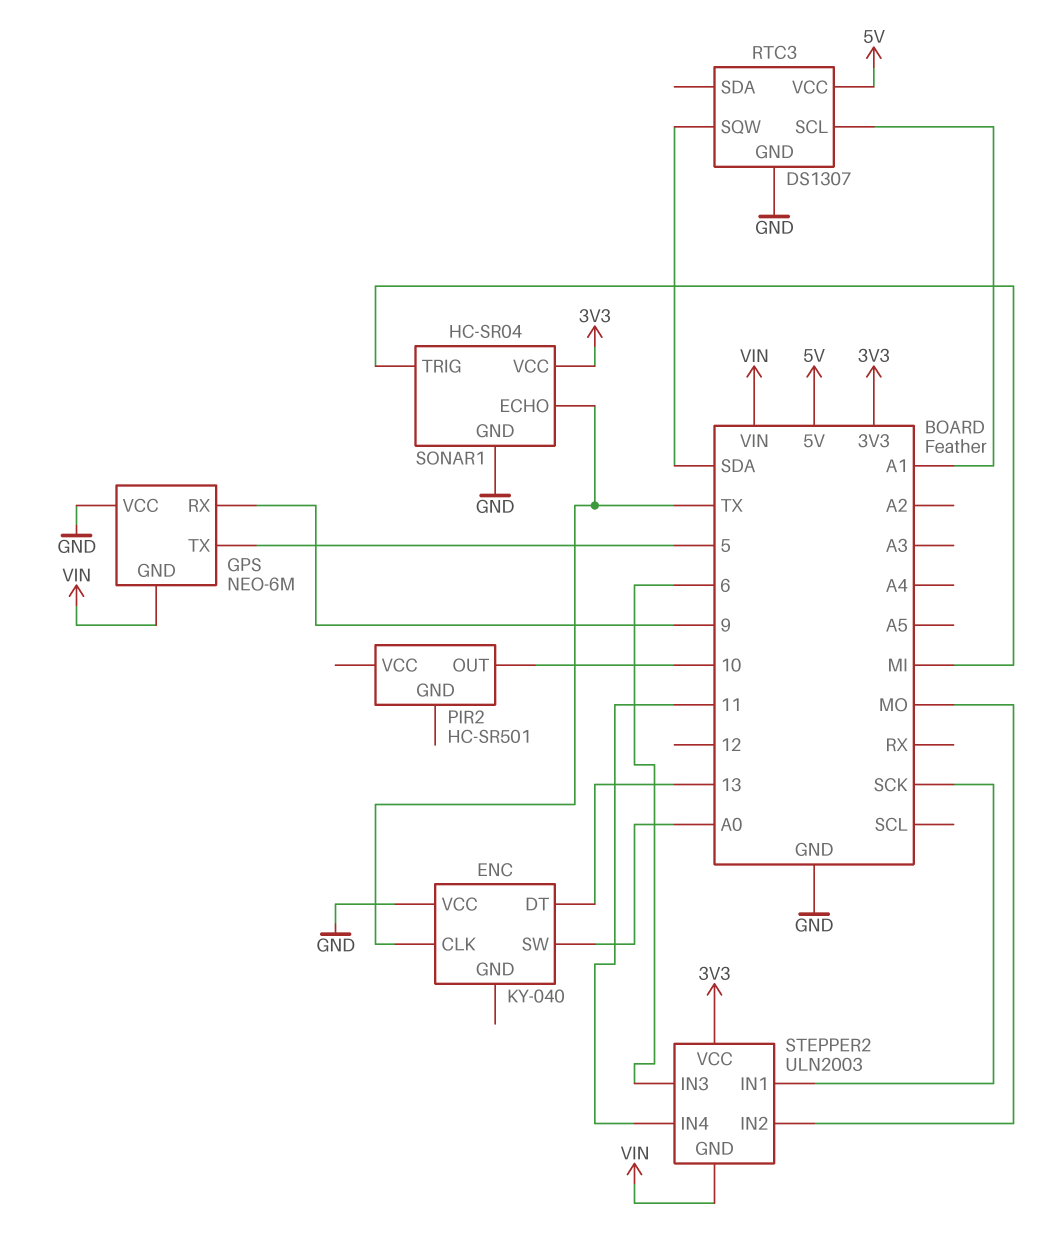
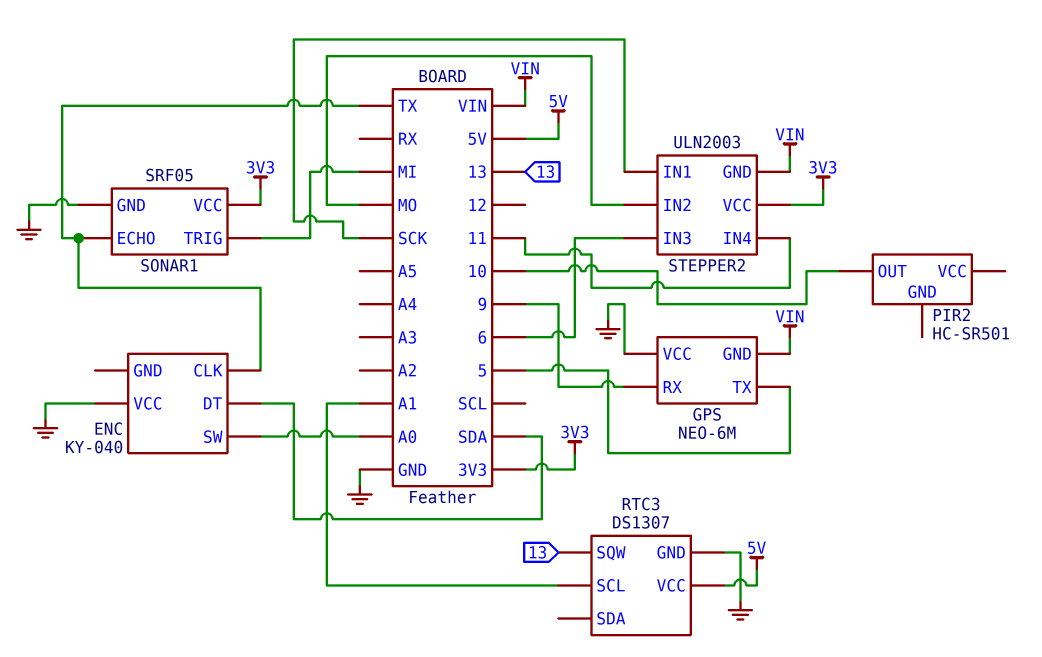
ENC pin DT: 13 -> SDA
RTC3 pin SQW: SDA -> 13
SONAR1: HC-SR04 -> SRF05

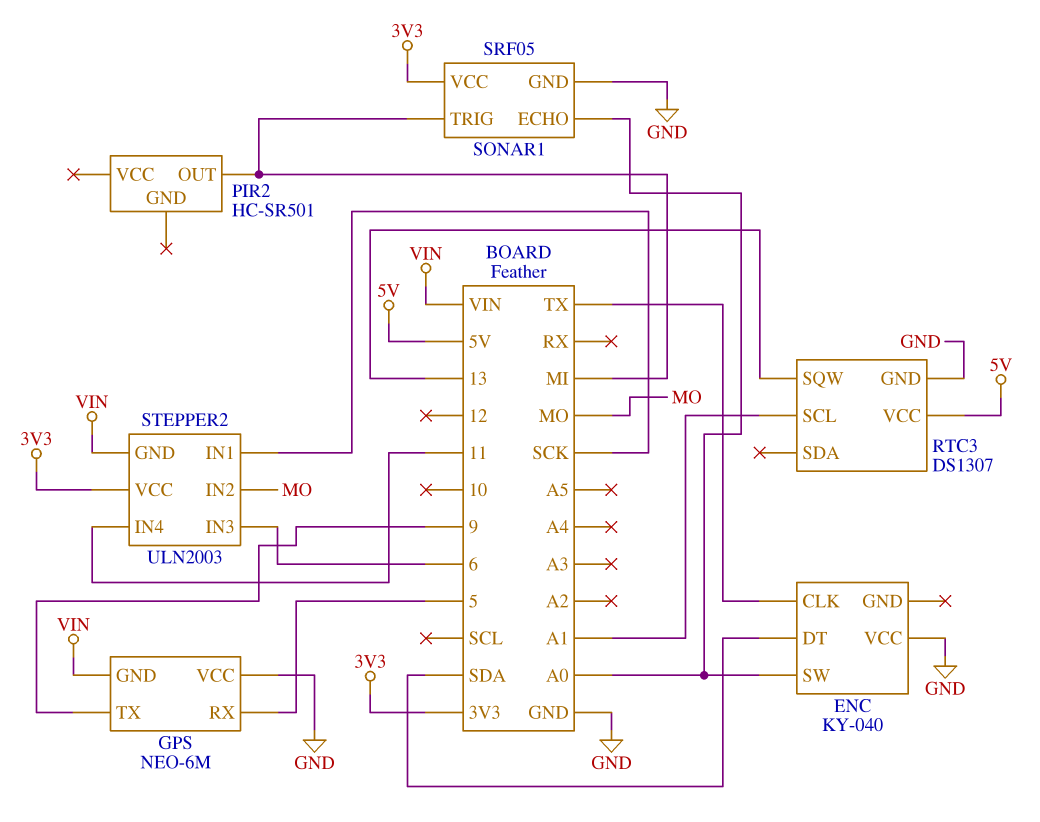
GPS pin RX: 9 -> 5
GPS pin TX: 5 -> 9
PIR2 pin OUT: 10 -> MI
SONAR1 pin ECHO: TX -> A0

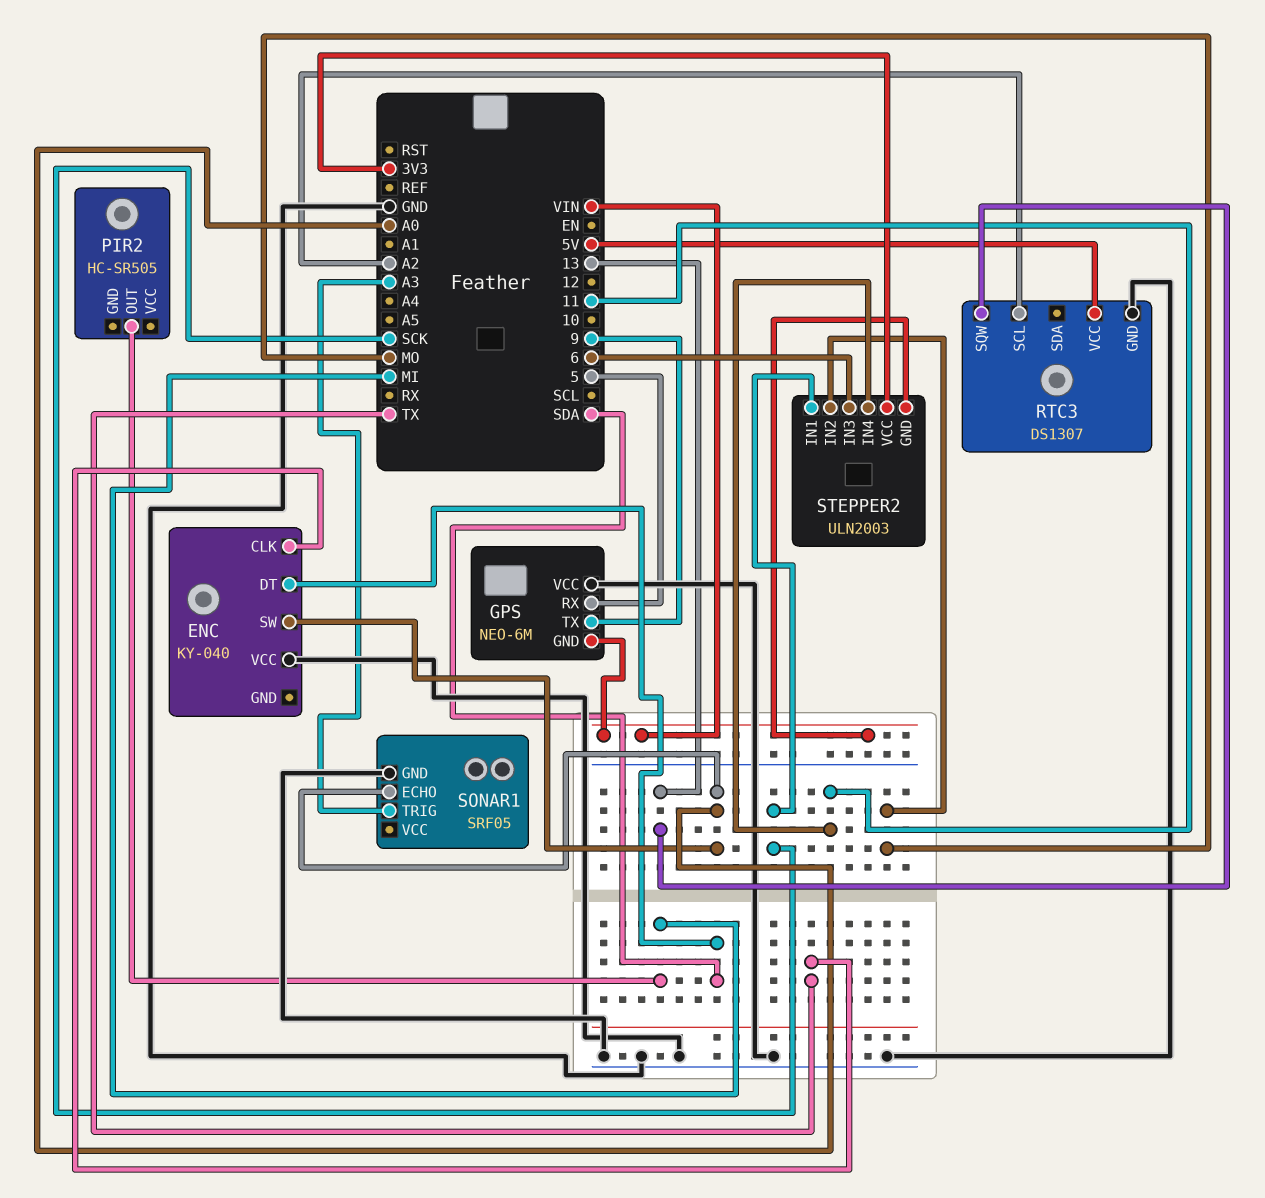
PIR2: HC-SR501 -> HC-SR505
RTC3 pin SCL: A1 -> A2
SONAR1 pin TRIG: MI -> A3
SONAR1 pin VCC: 3V3 -> none

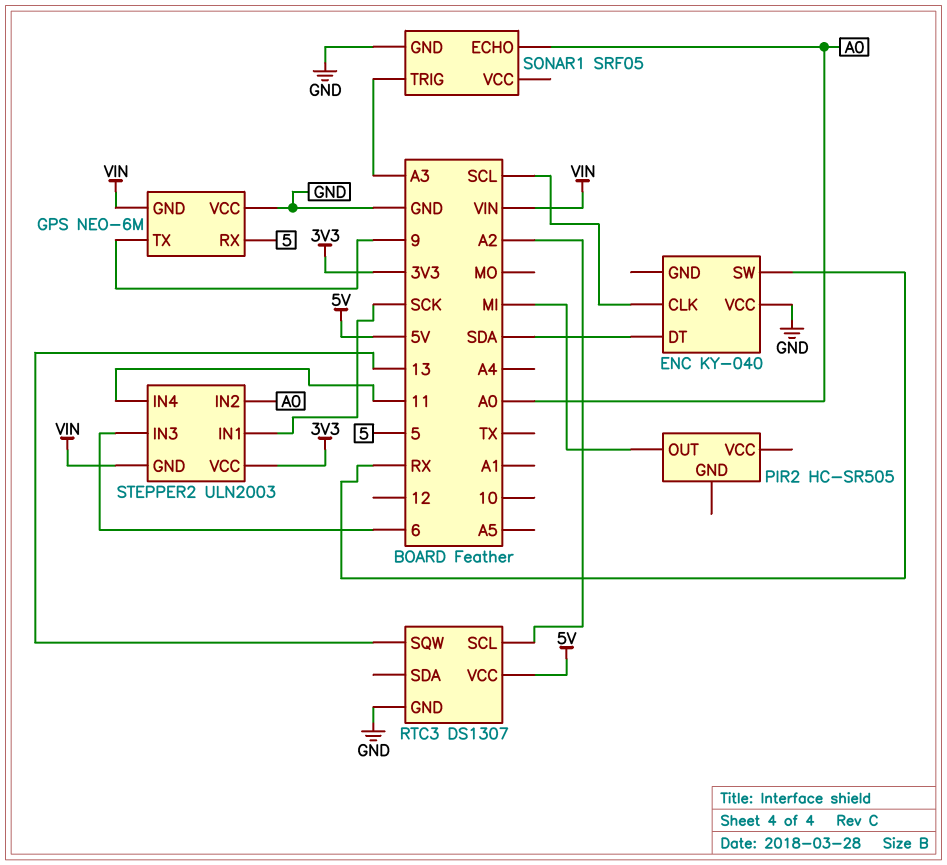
ENC pin CLK: TX -> SCL
ENC pin SW: A0 -> RX
STEPPER2 pin IN2: MO -> A0

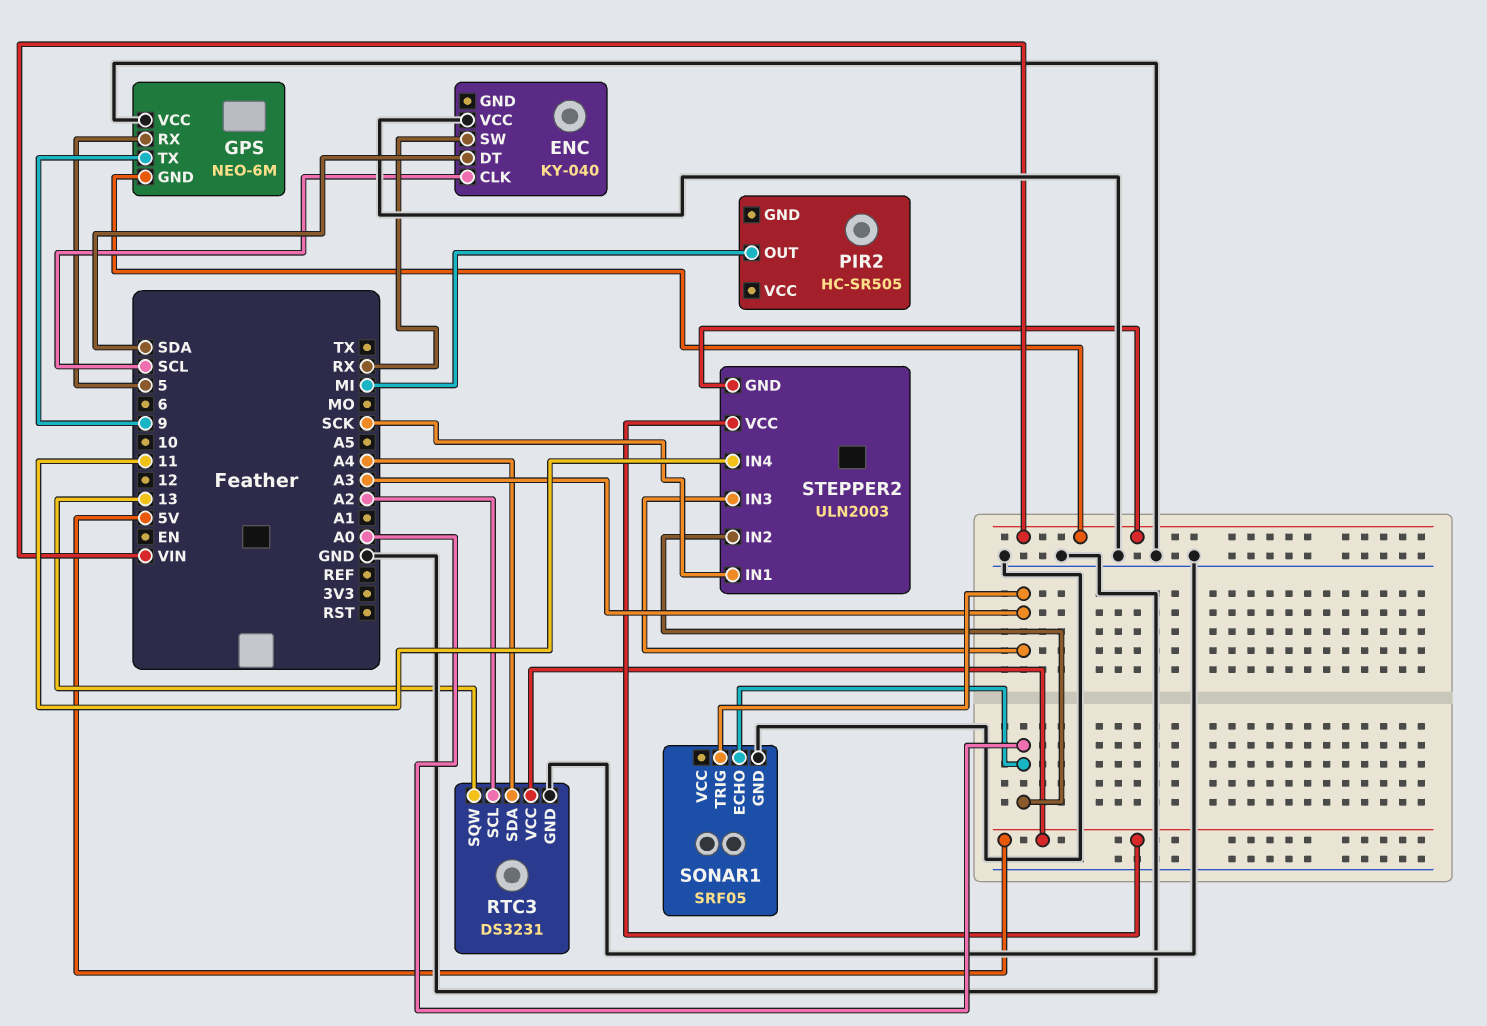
RTC3: DS1307 -> DS3231
RTC3 pin SDA: none -> A4
STEPPER2 pin IN3: 6 -> A3
STEPPER2 pin VCC: 3V3 -> 5V

